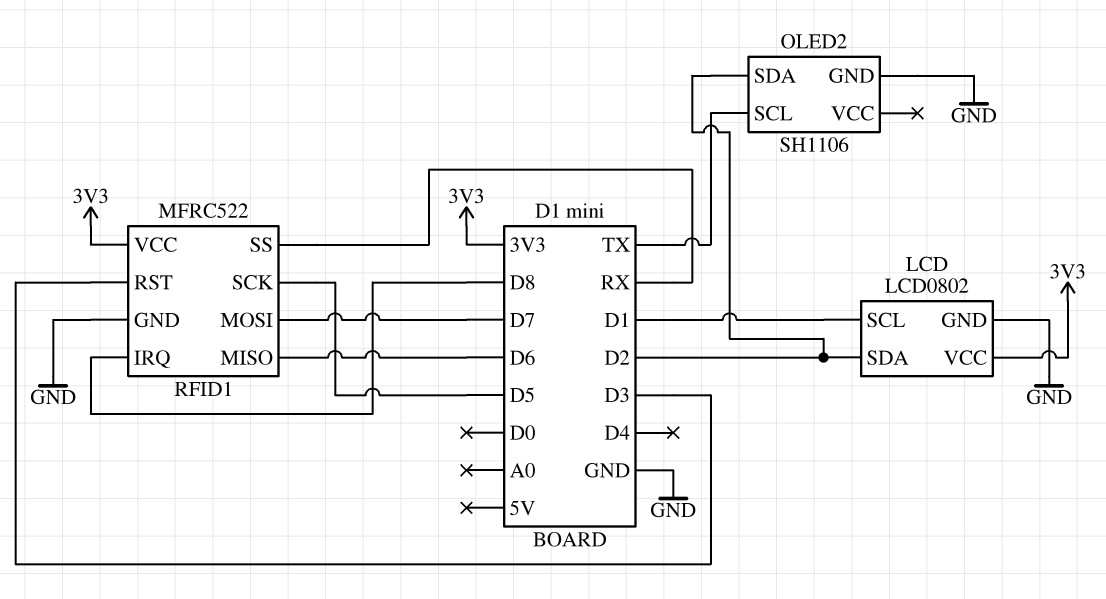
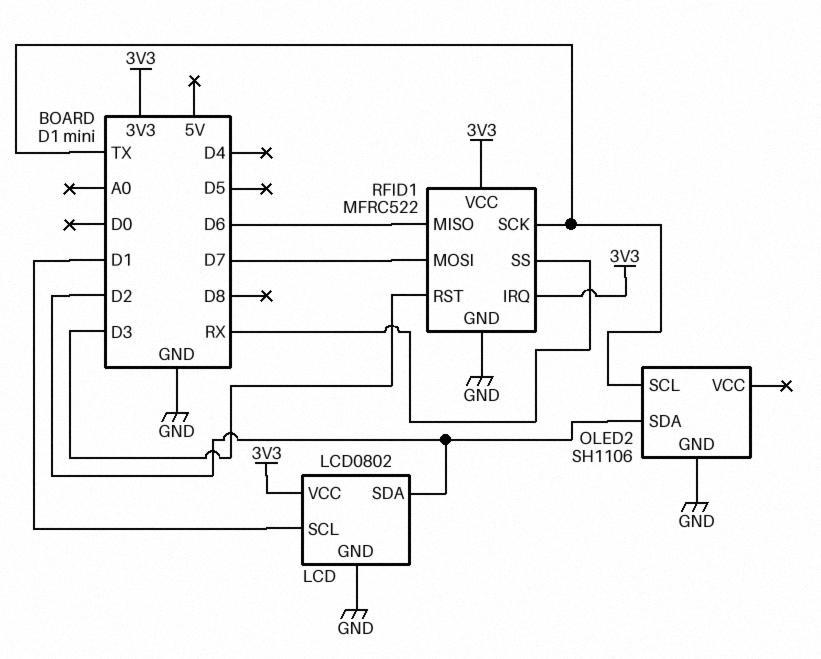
RFID1 pin IRQ: D8 -> 3V3
RFID1 pin SCK: D5 -> TX

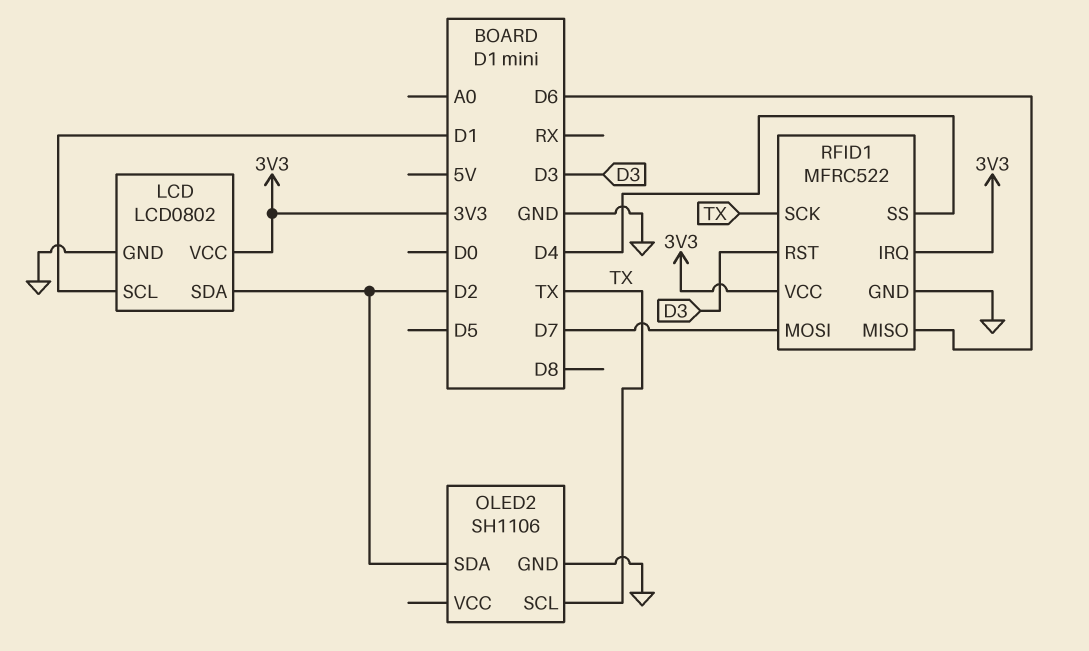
RFID1 pin SS: RX -> D4

